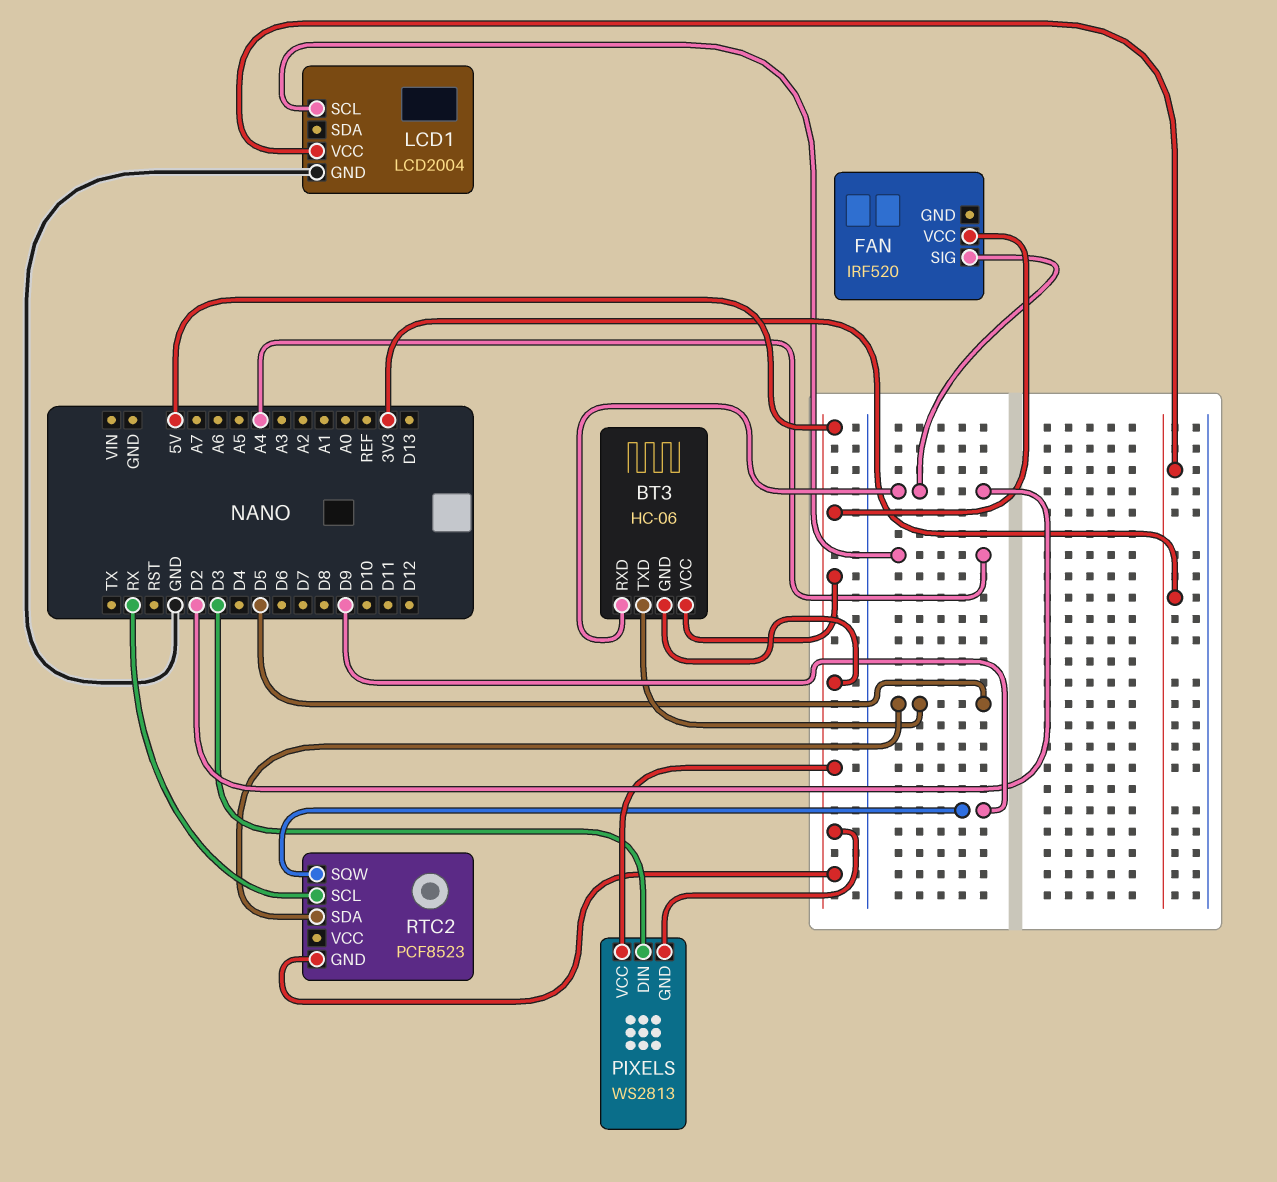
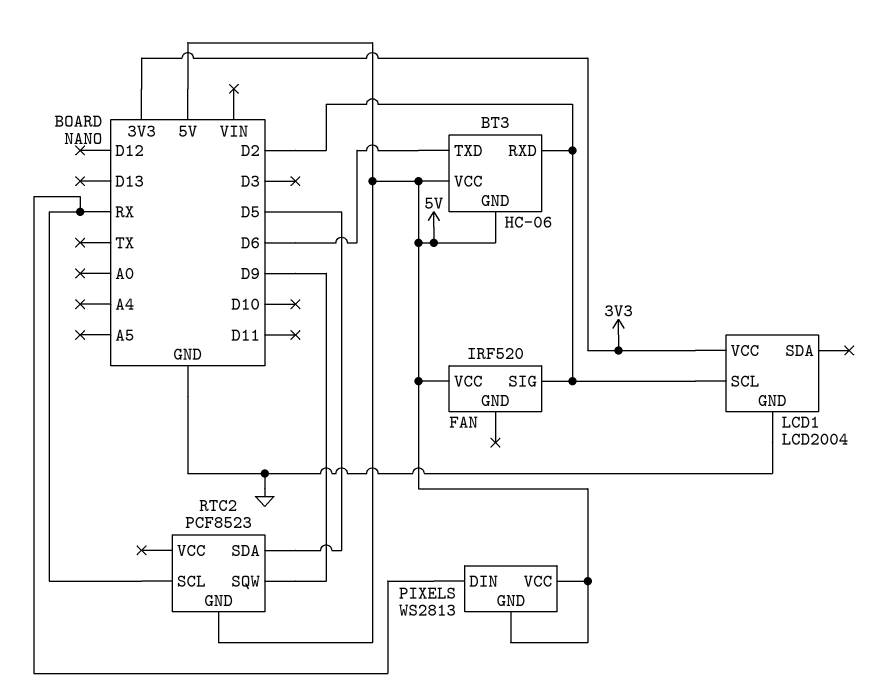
BT3 pin TXD: D5 -> D6
LCD1 pin SCL: A4 -> D2
PIXELS pin DIN: D3 -> RX

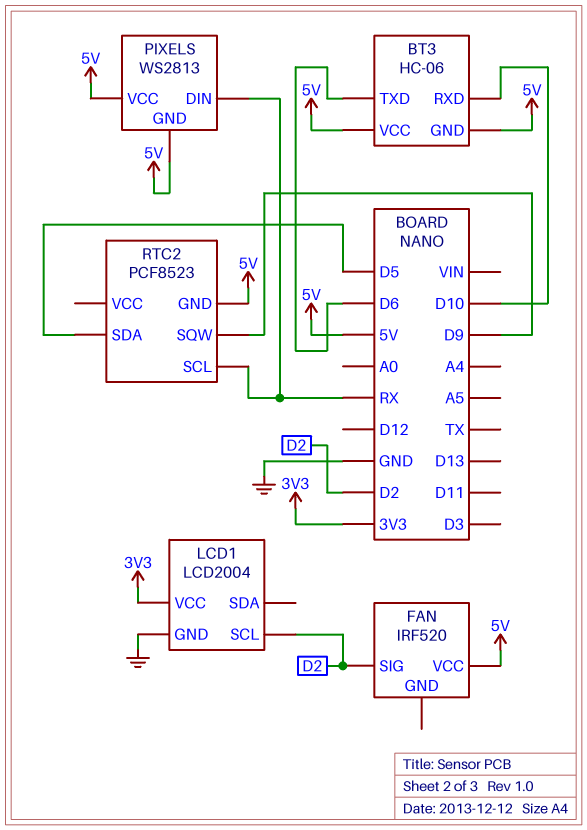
BT3 pin RXD: D2 -> D10

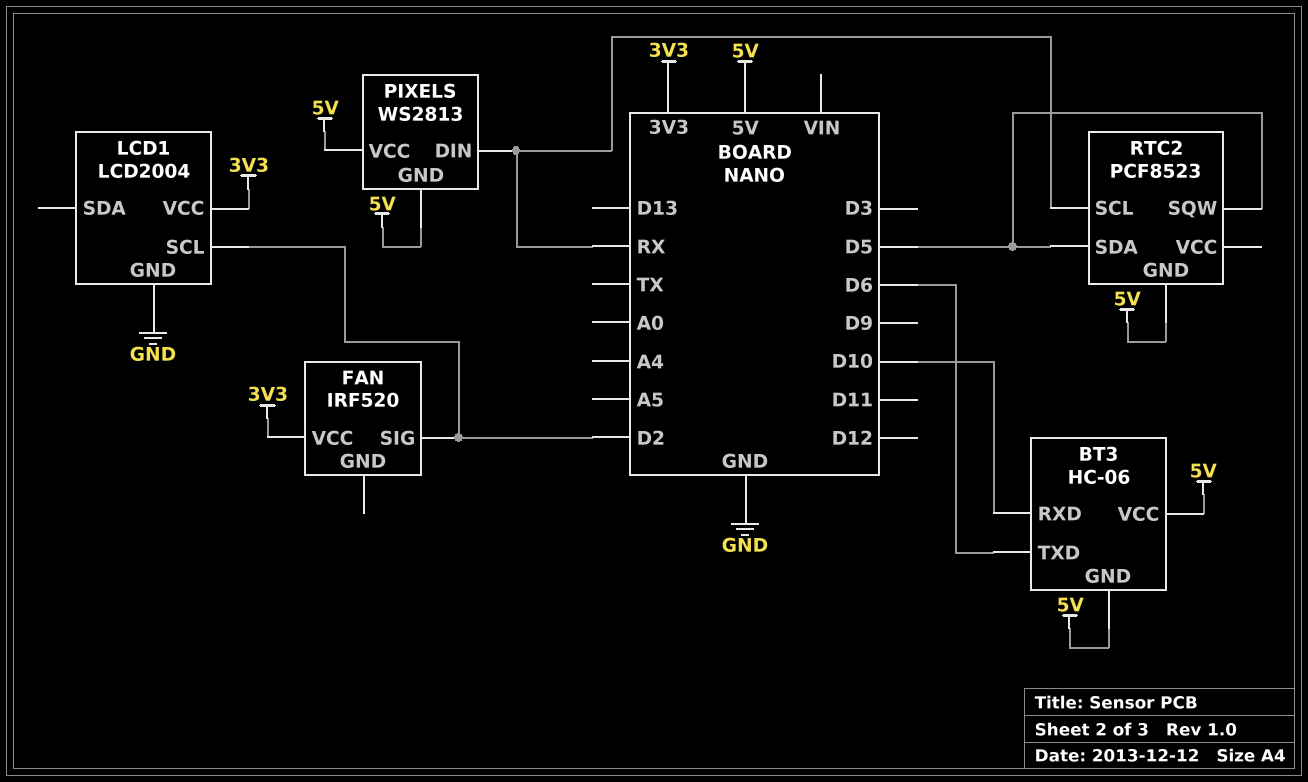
FAN pin VCC: 5V -> 3V3
RTC2 pin SQW: D9 -> D5

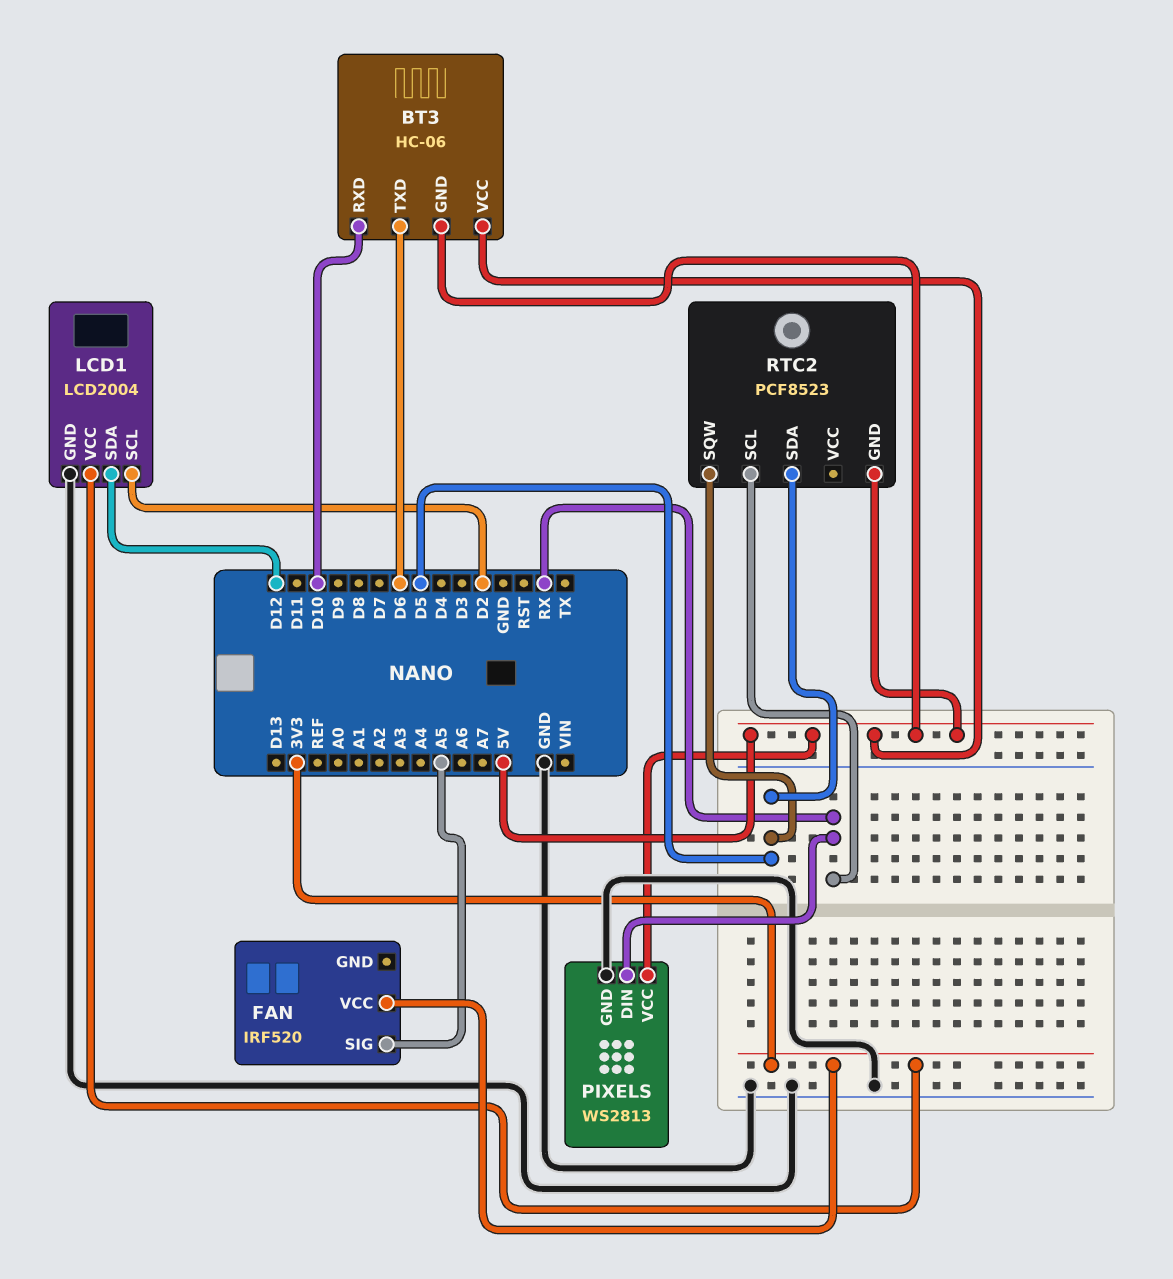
FAN pin SIG: D2 -> A5
LCD1 pin SDA: none -> D12
PIXELS pin GND: 5V -> GND

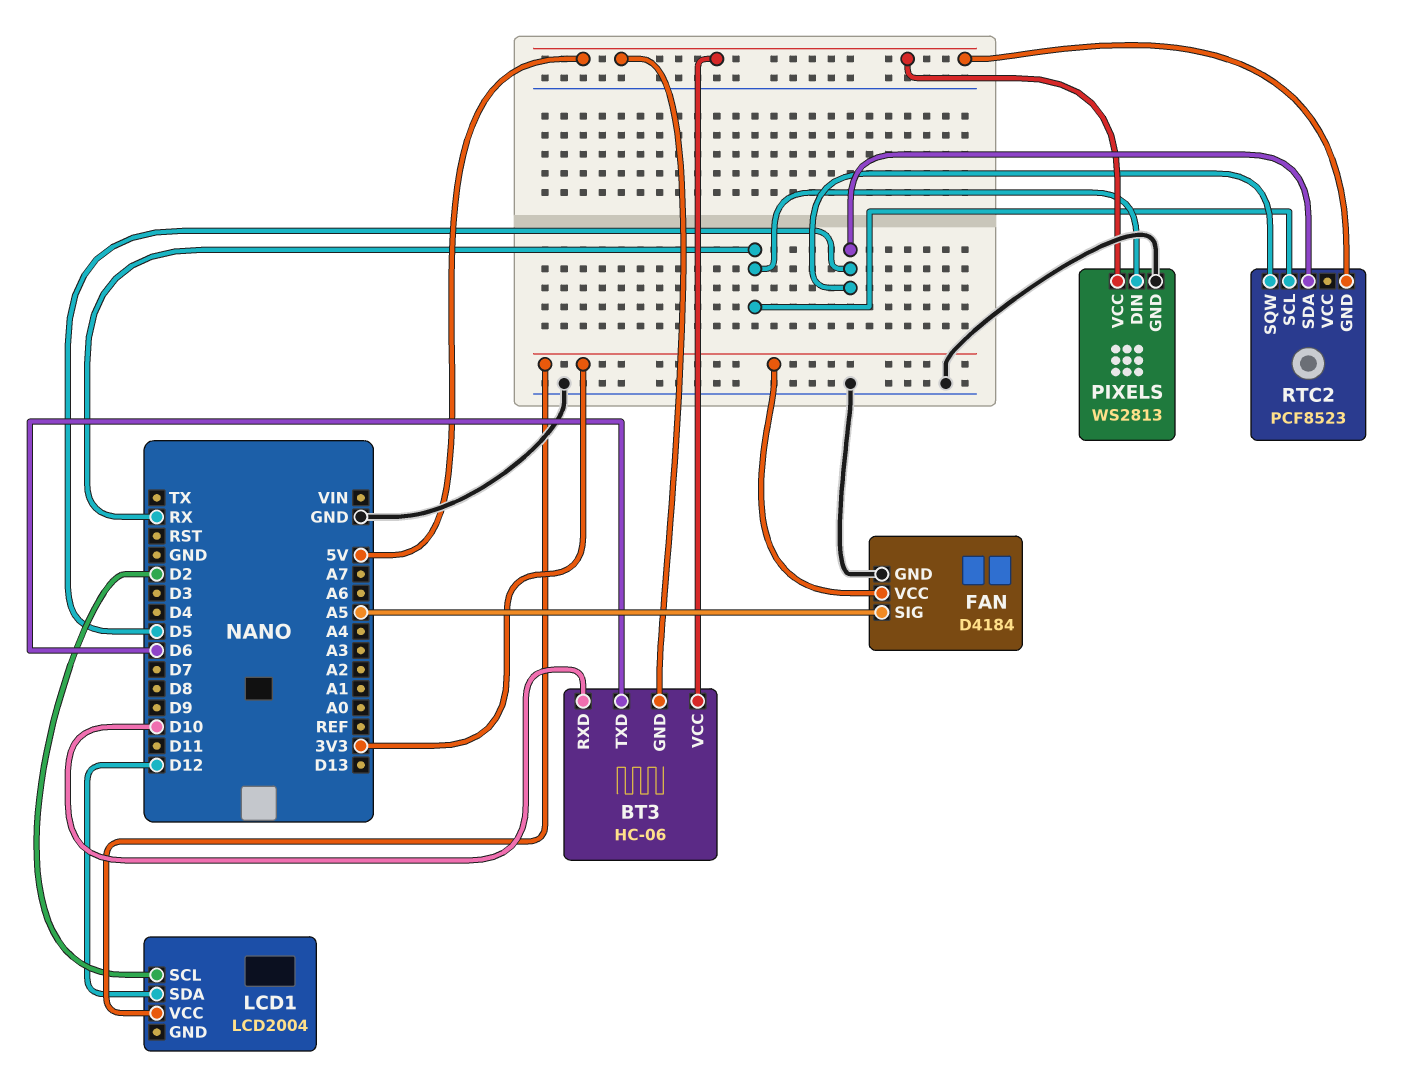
FAN: IRF520 -> D4184
FAN pin GND: none -> GND
LCD1 pin GND: GND -> none

